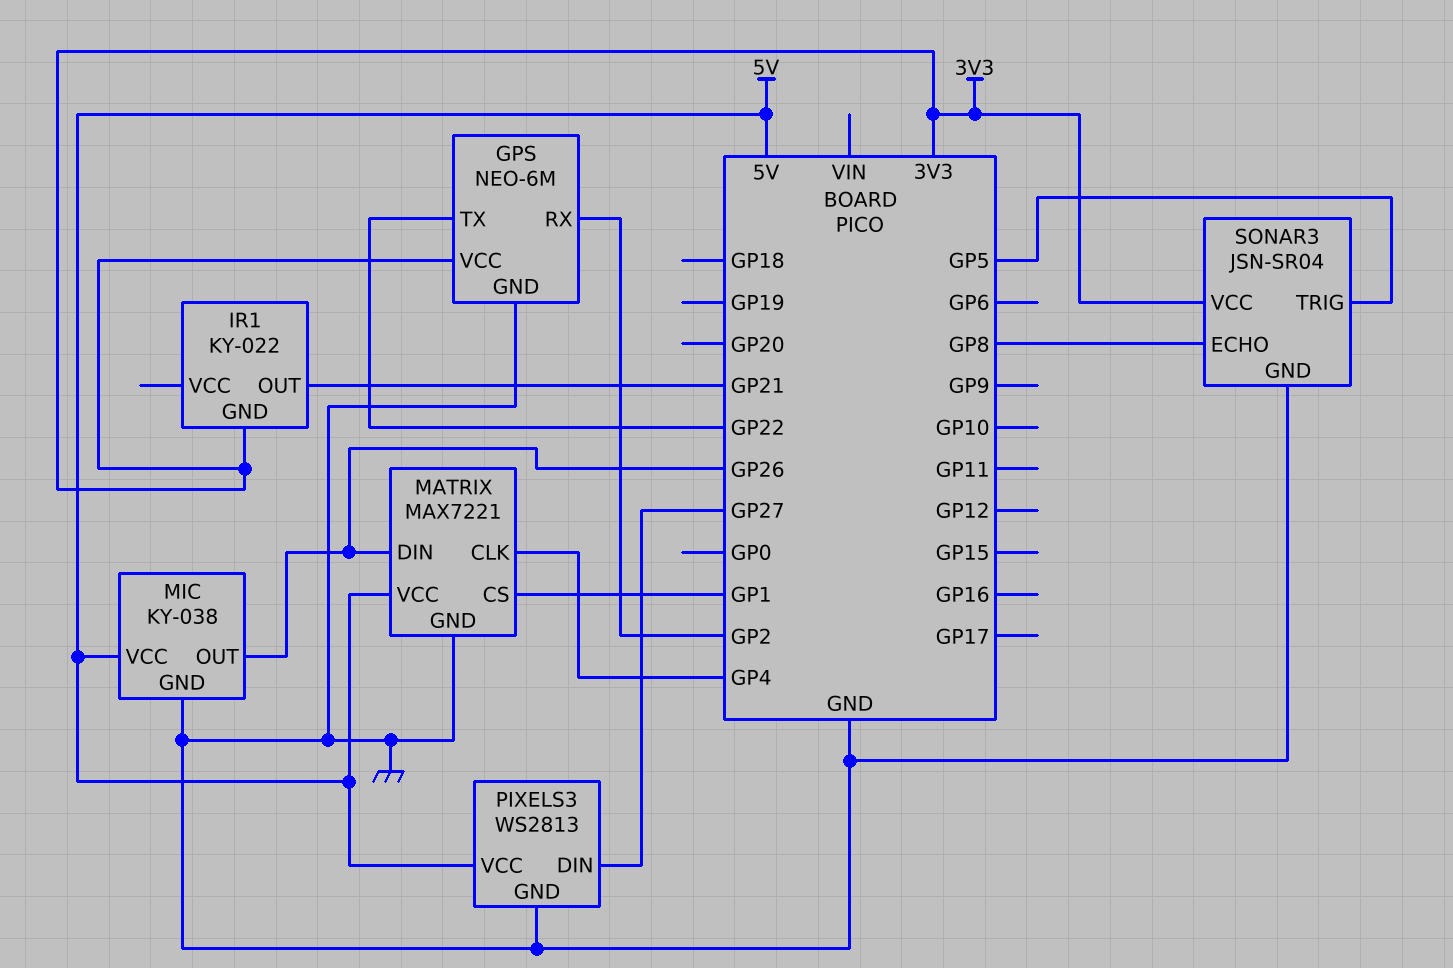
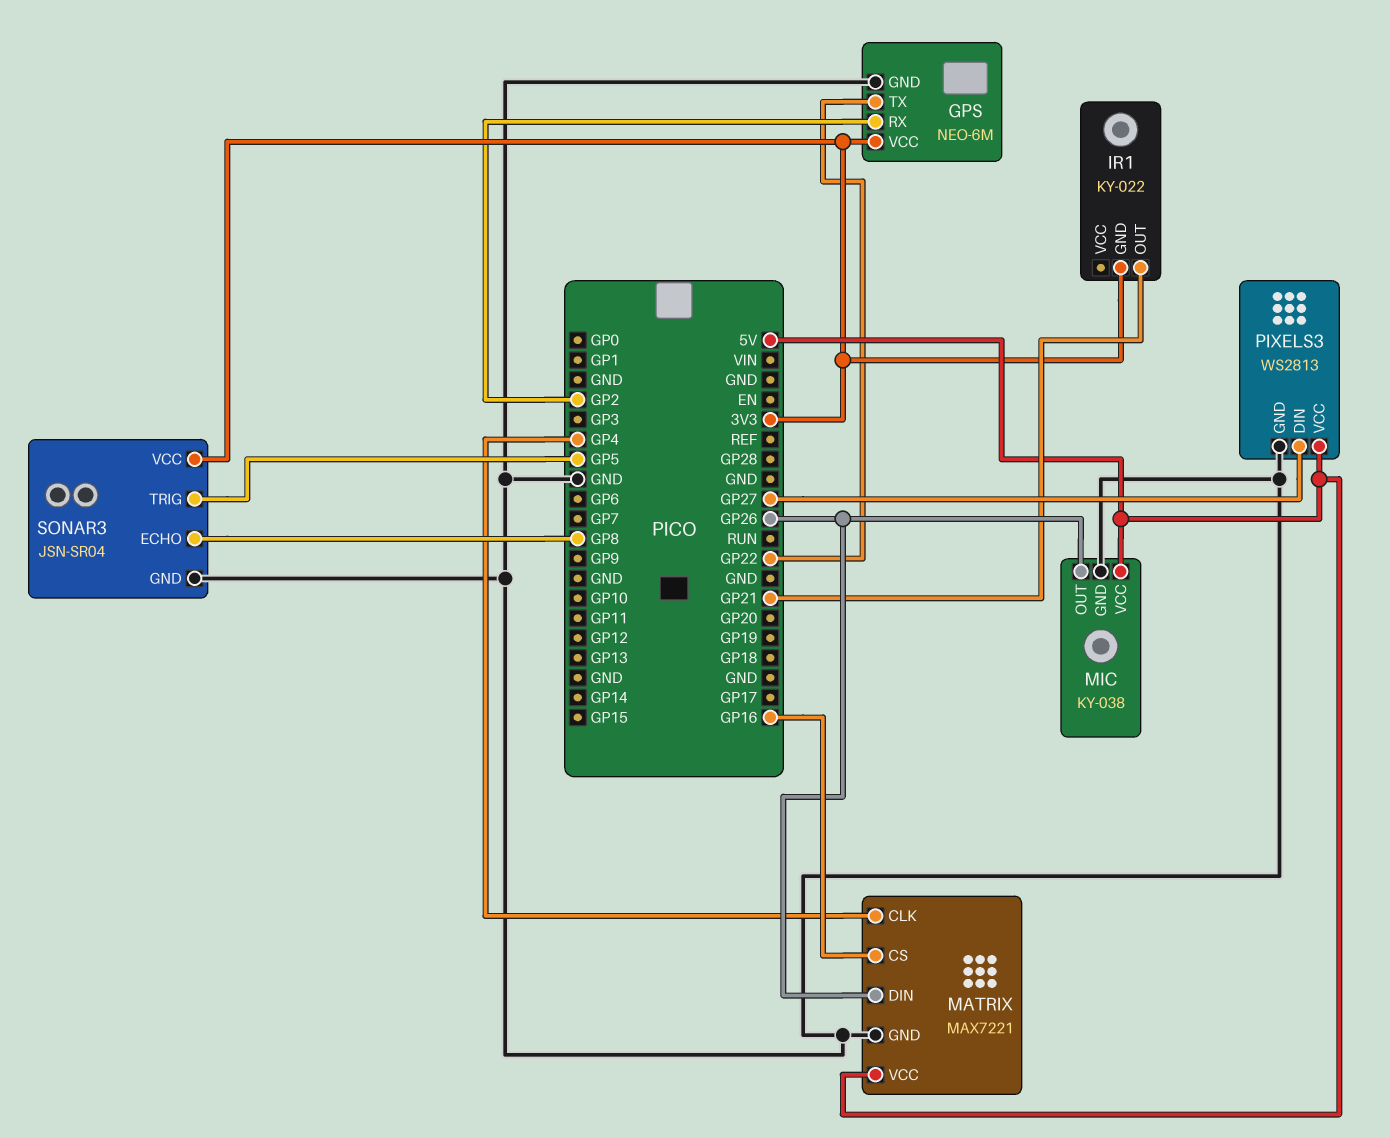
MATRIX pin CS: GP1 -> GP16

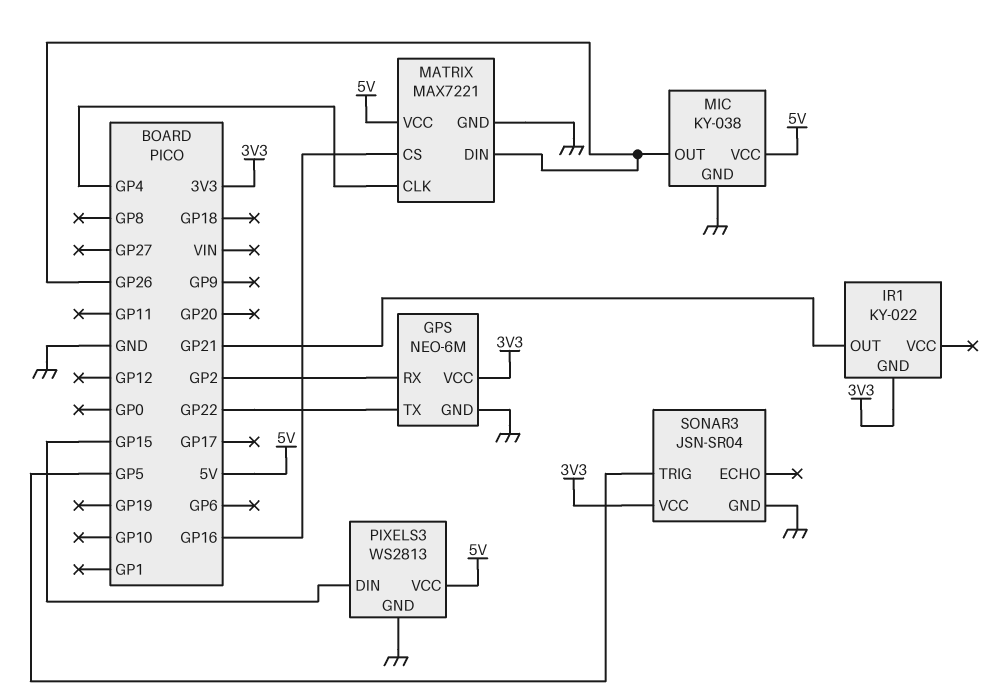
PIXELS3 pin DIN: GP27 -> GP15
SONAR3 pin ECHO: GP8 -> none

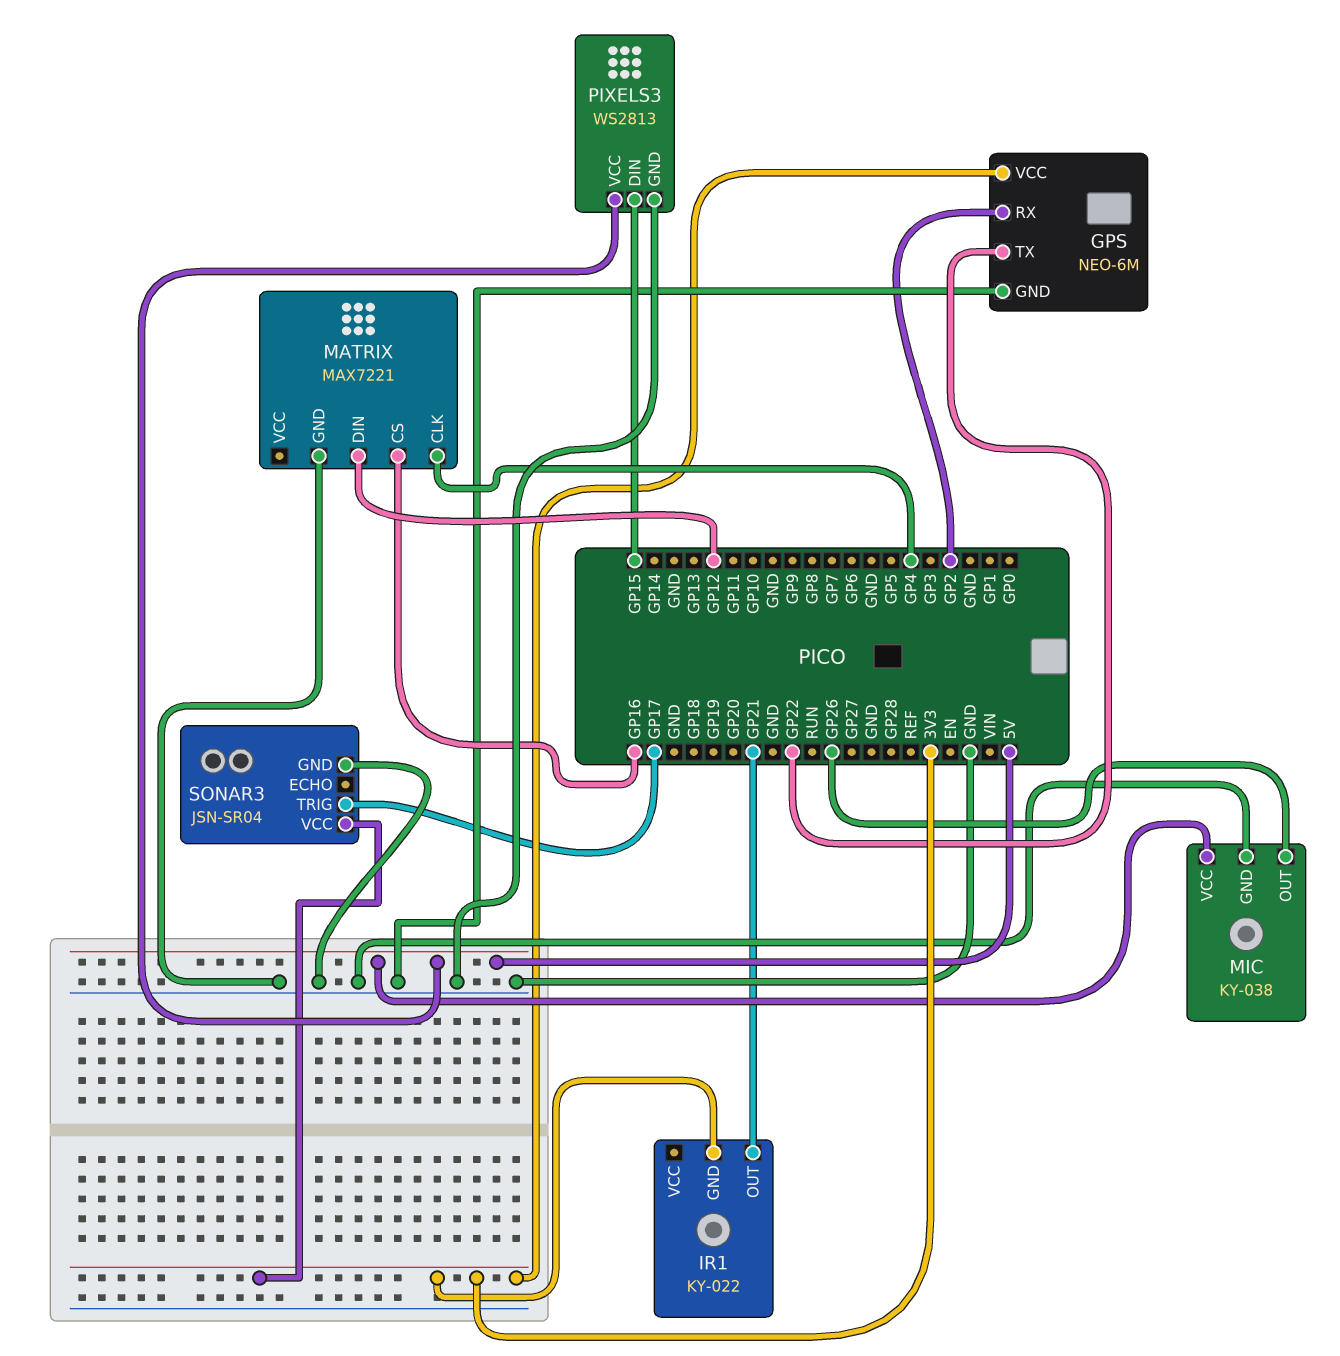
MATRIX pin DIN: GP26 -> GP12
MATRIX pin VCC: 5V -> none
SONAR3 pin TRIG: GP5 -> GP17

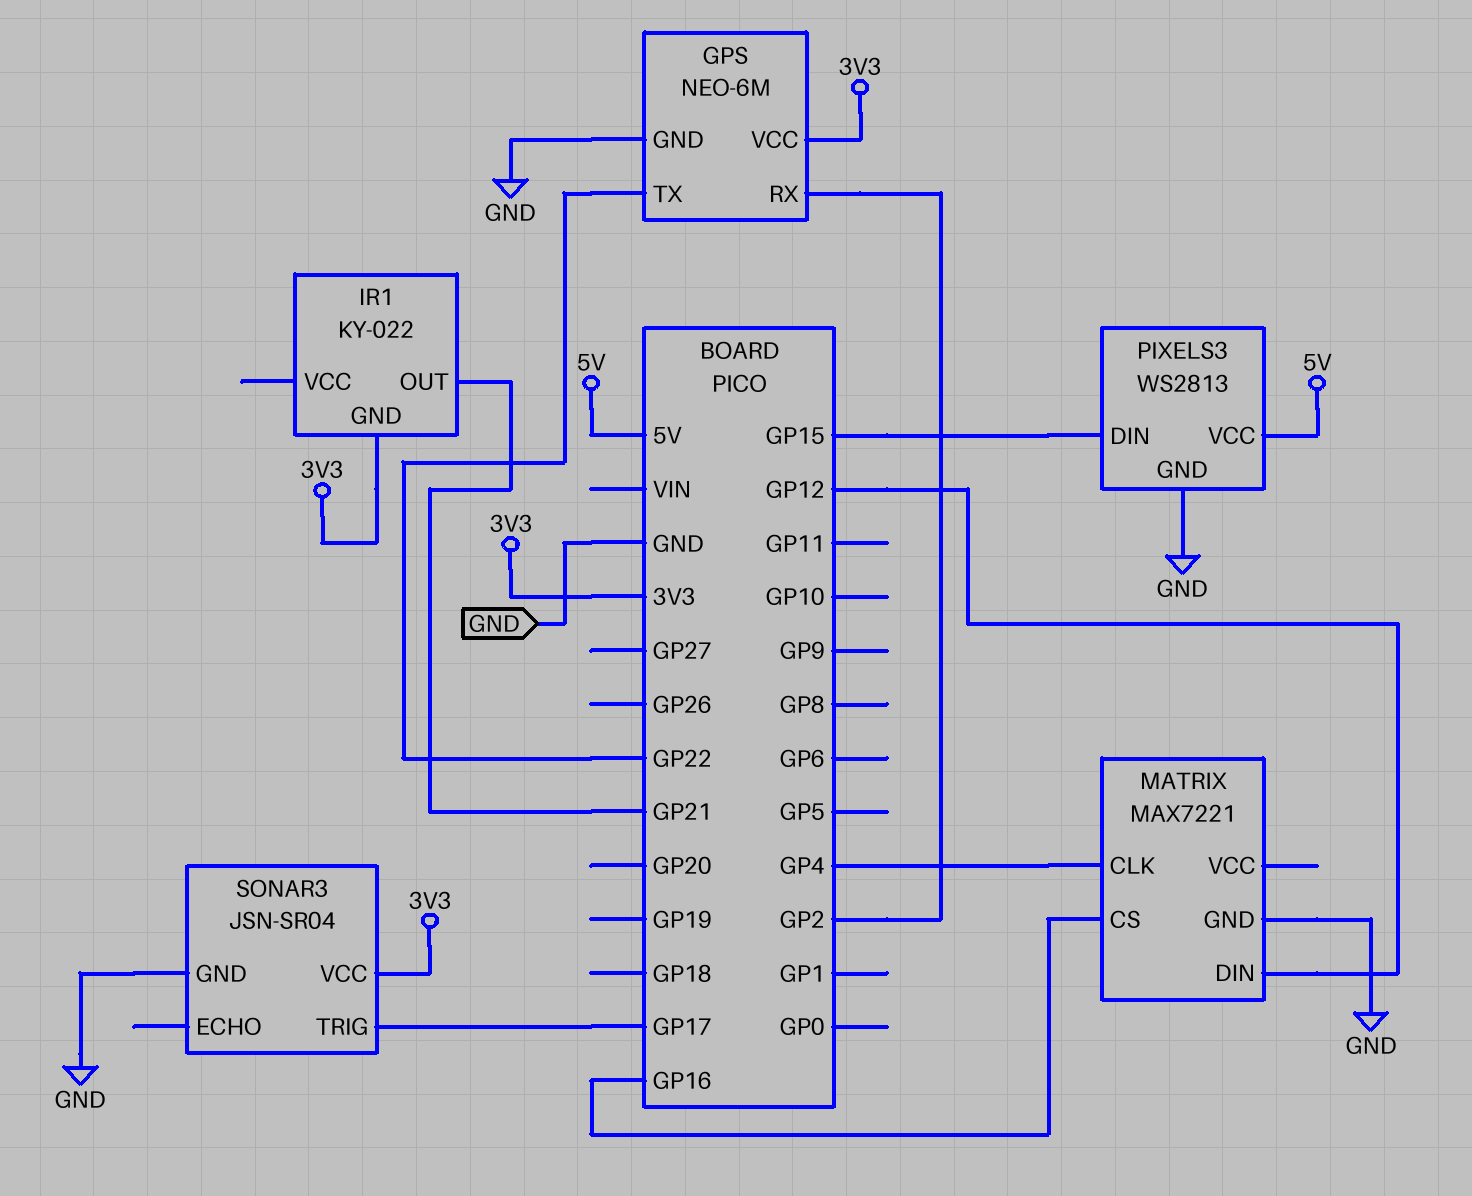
MIC: KY-038 -> none
MIC pin GND: GND -> none
MIC pin OUT: GP26 -> none
MIC pin VCC: 5V -> none

